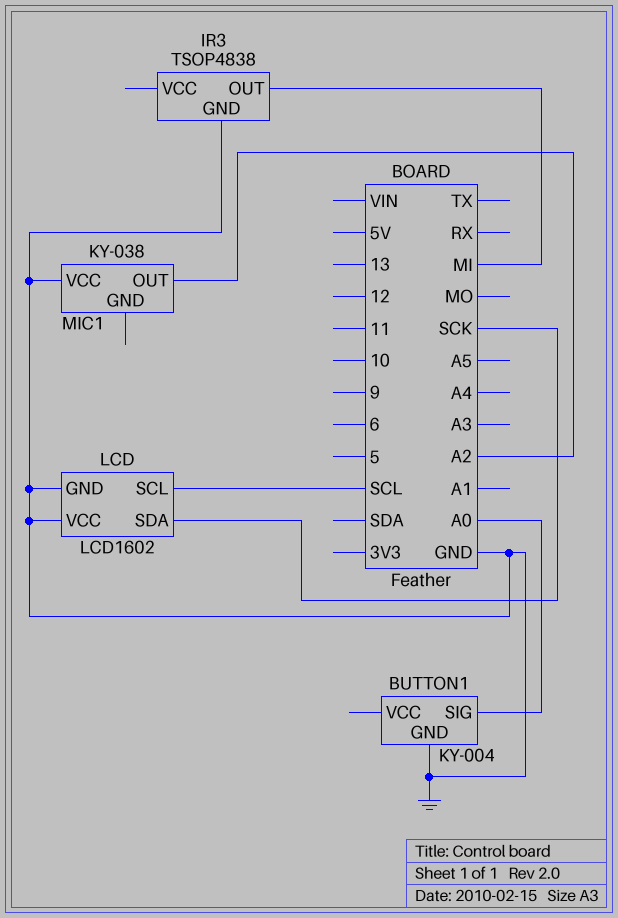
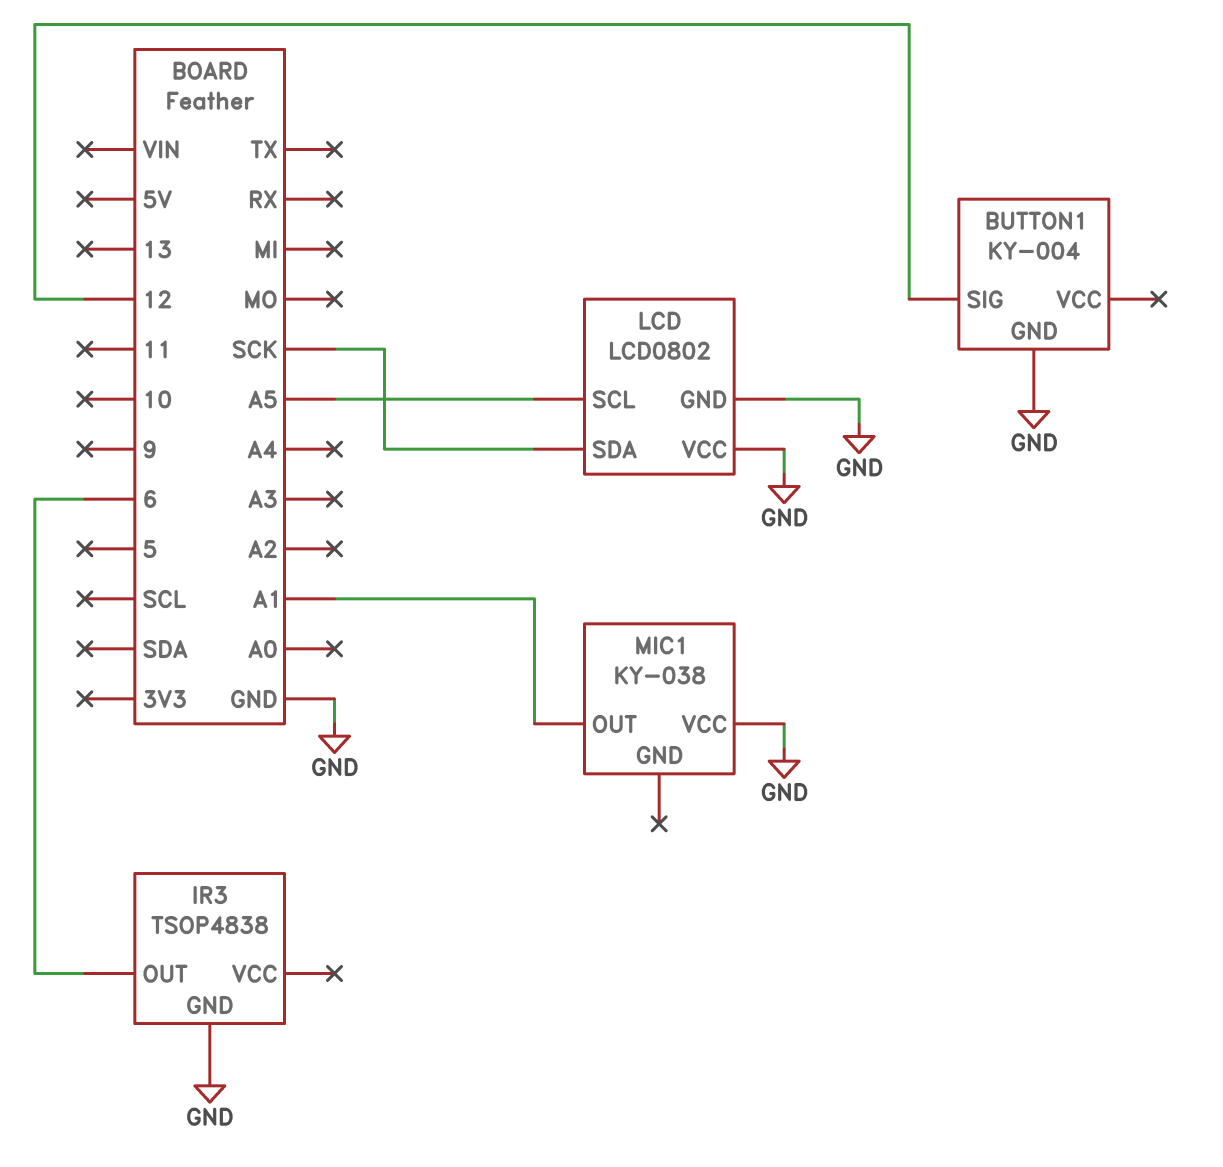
BUTTON1 pin SIG: A0 -> 12
IR3 pin OUT: MI -> 6
LCD: LCD1602 -> LCD0802
LCD pin SCL: SCL -> A5
MIC1 pin OUT: A2 -> A1

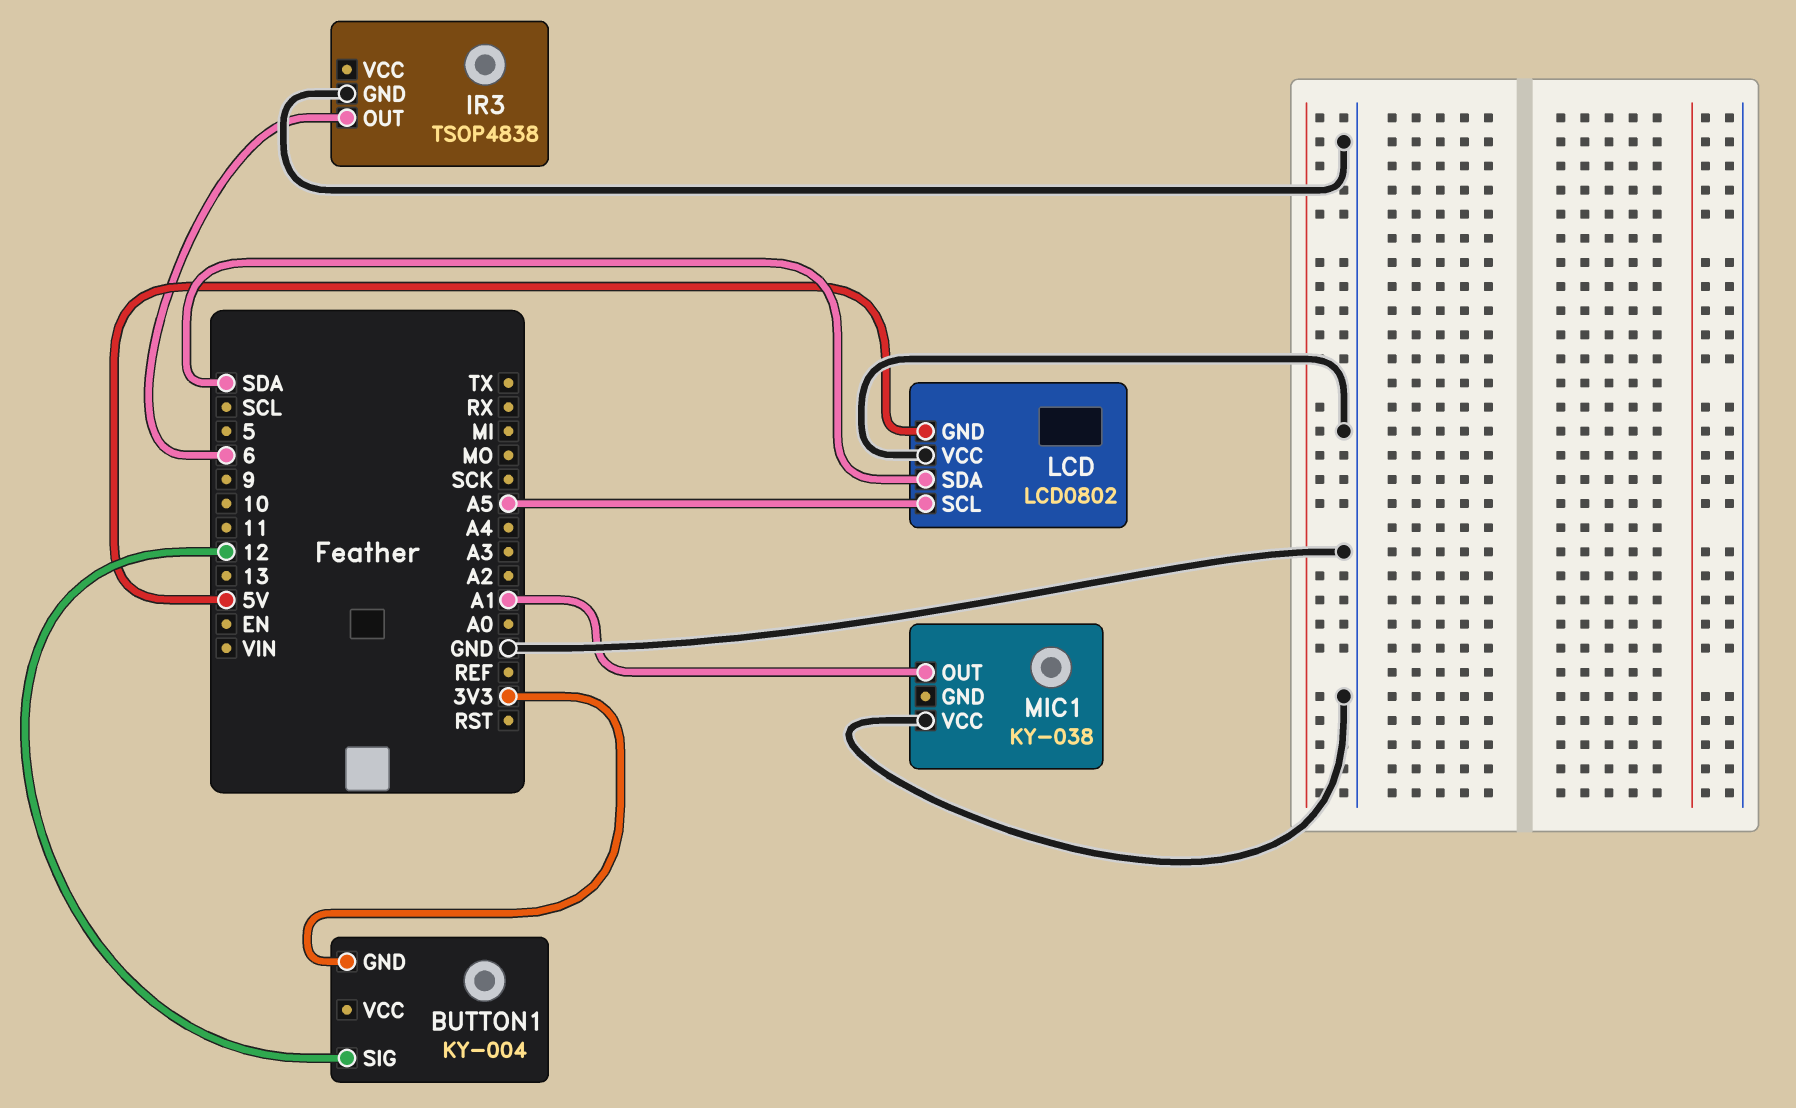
BUTTON1 pin GND: GND -> 3V3
LCD pin GND: GND -> 5V
LCD pin SDA: SCK -> SDA

